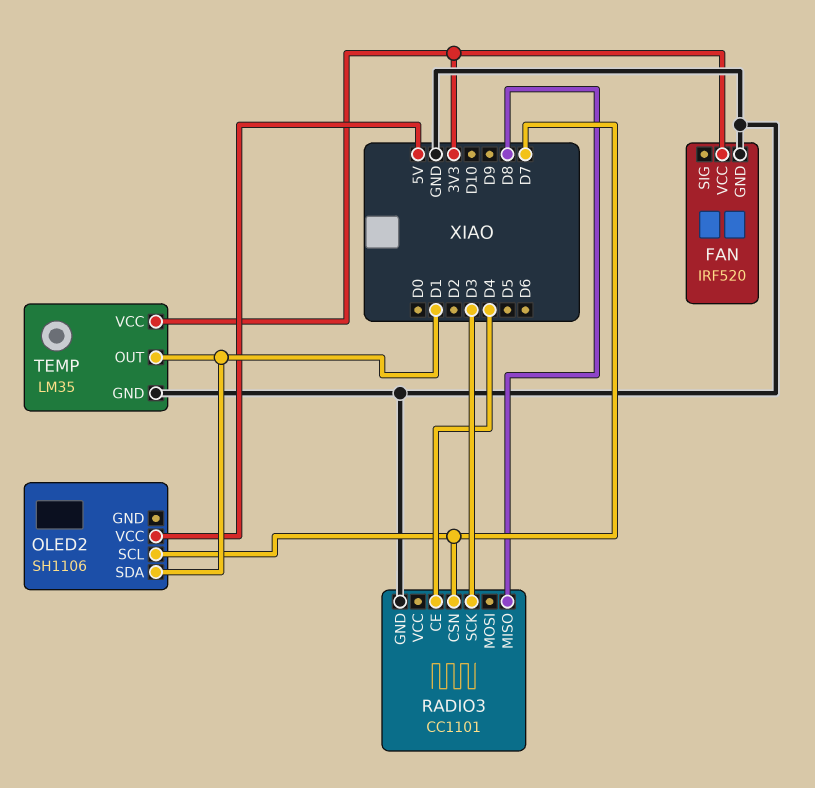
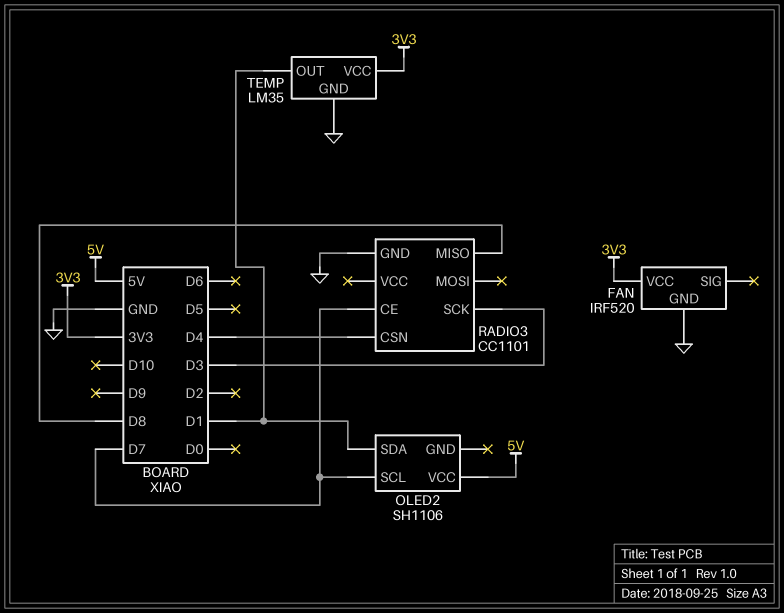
RADIO3 pin CE: D4 -> D7
RADIO3 pin CSN: D7 -> D4

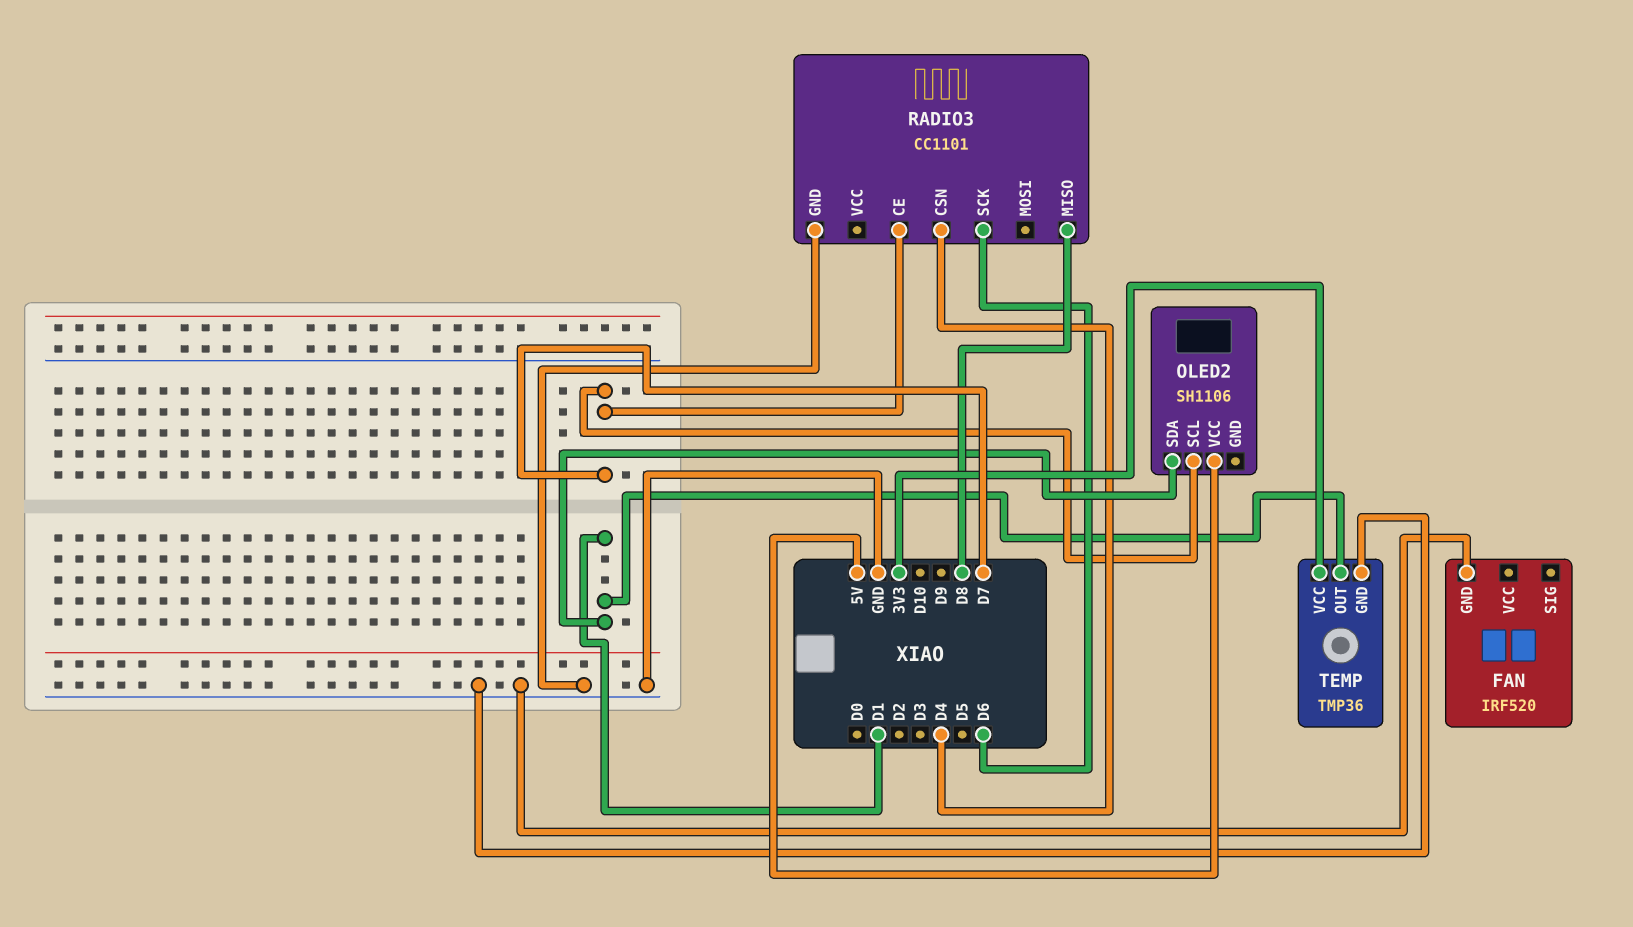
FAN pin VCC: 3V3 -> none
RADIO3 pin SCK: D3 -> D6
TEMP: LM35 -> TMP36

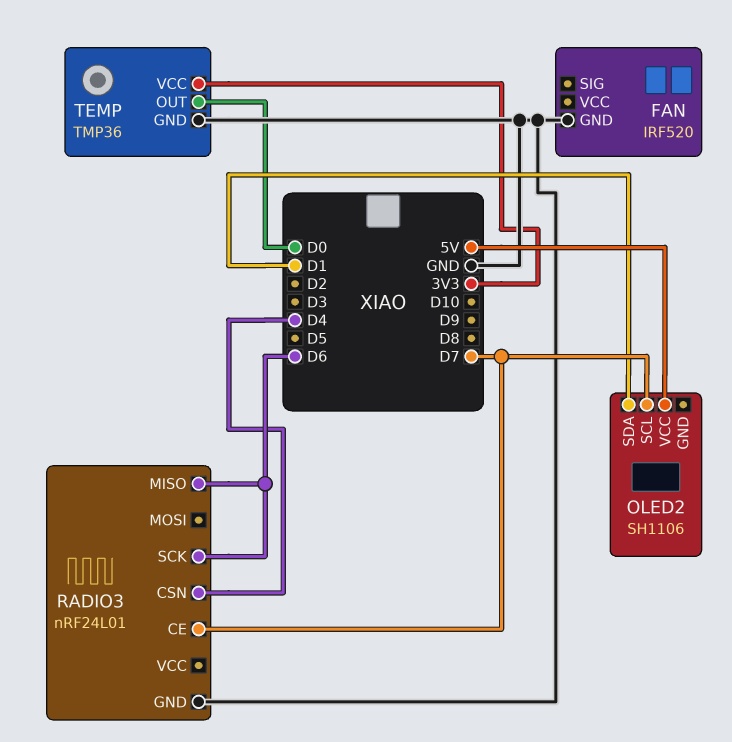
RADIO3: CC1101 -> nRF24L01
RADIO3 pin MISO: D8 -> D6
TEMP pin OUT: D1 -> D0

